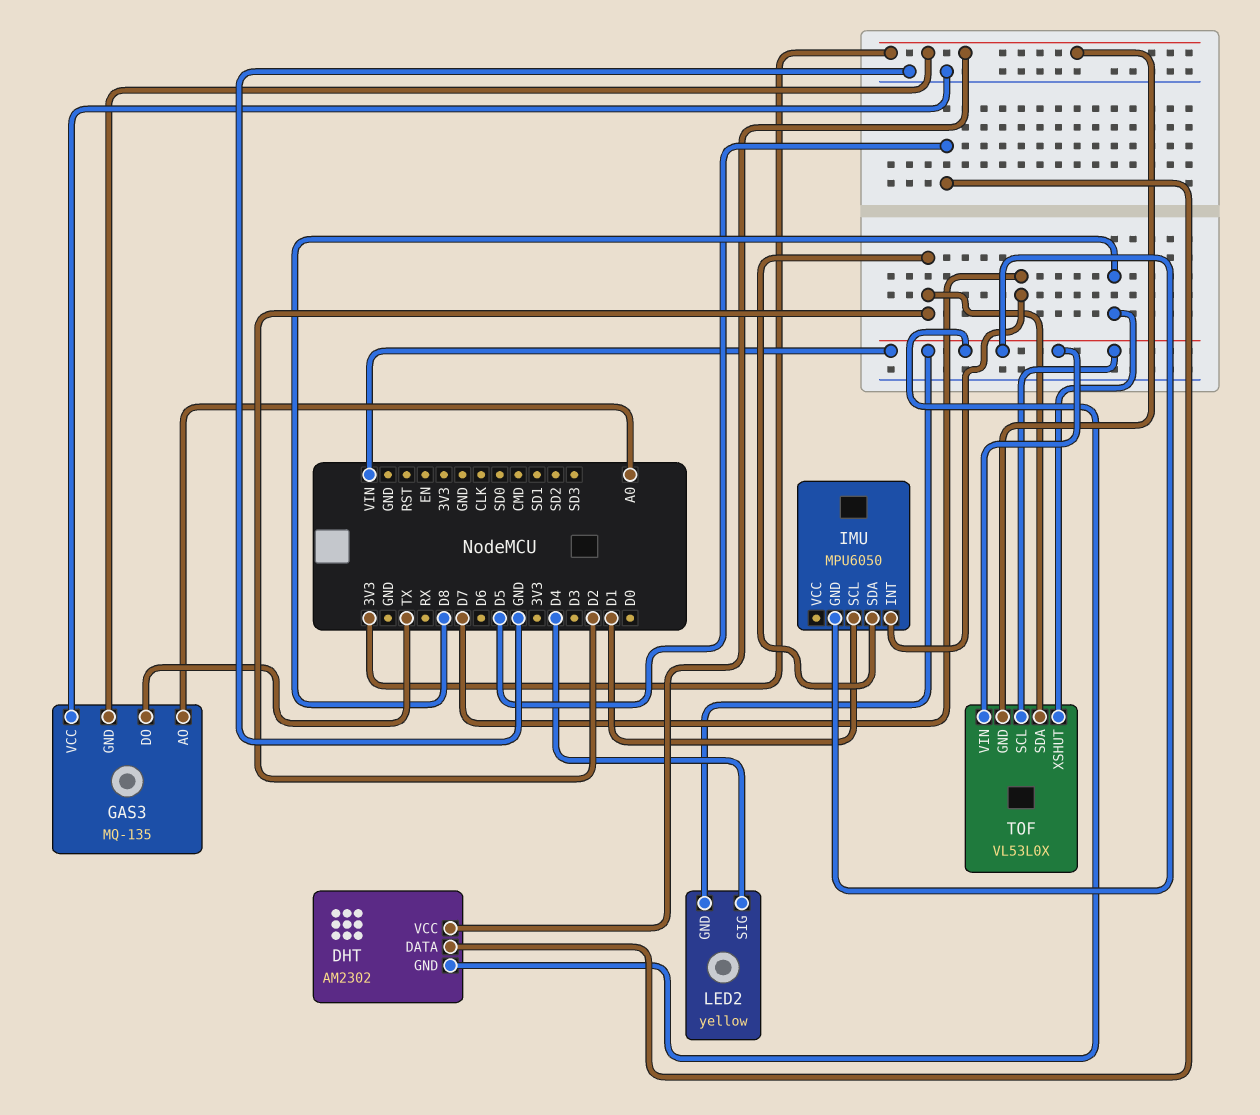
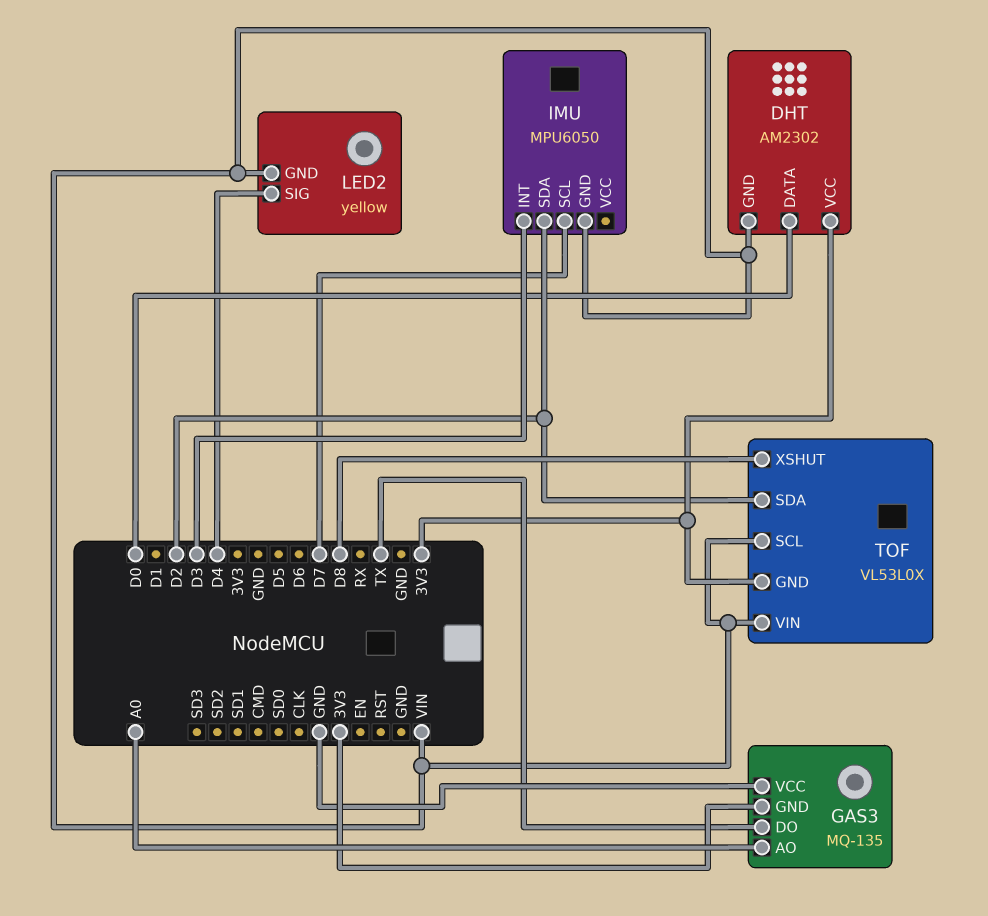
DHT pin DATA: D5 -> D0
IMU pin INT: D7 -> D3
IMU pin SCL: D1 -> D7

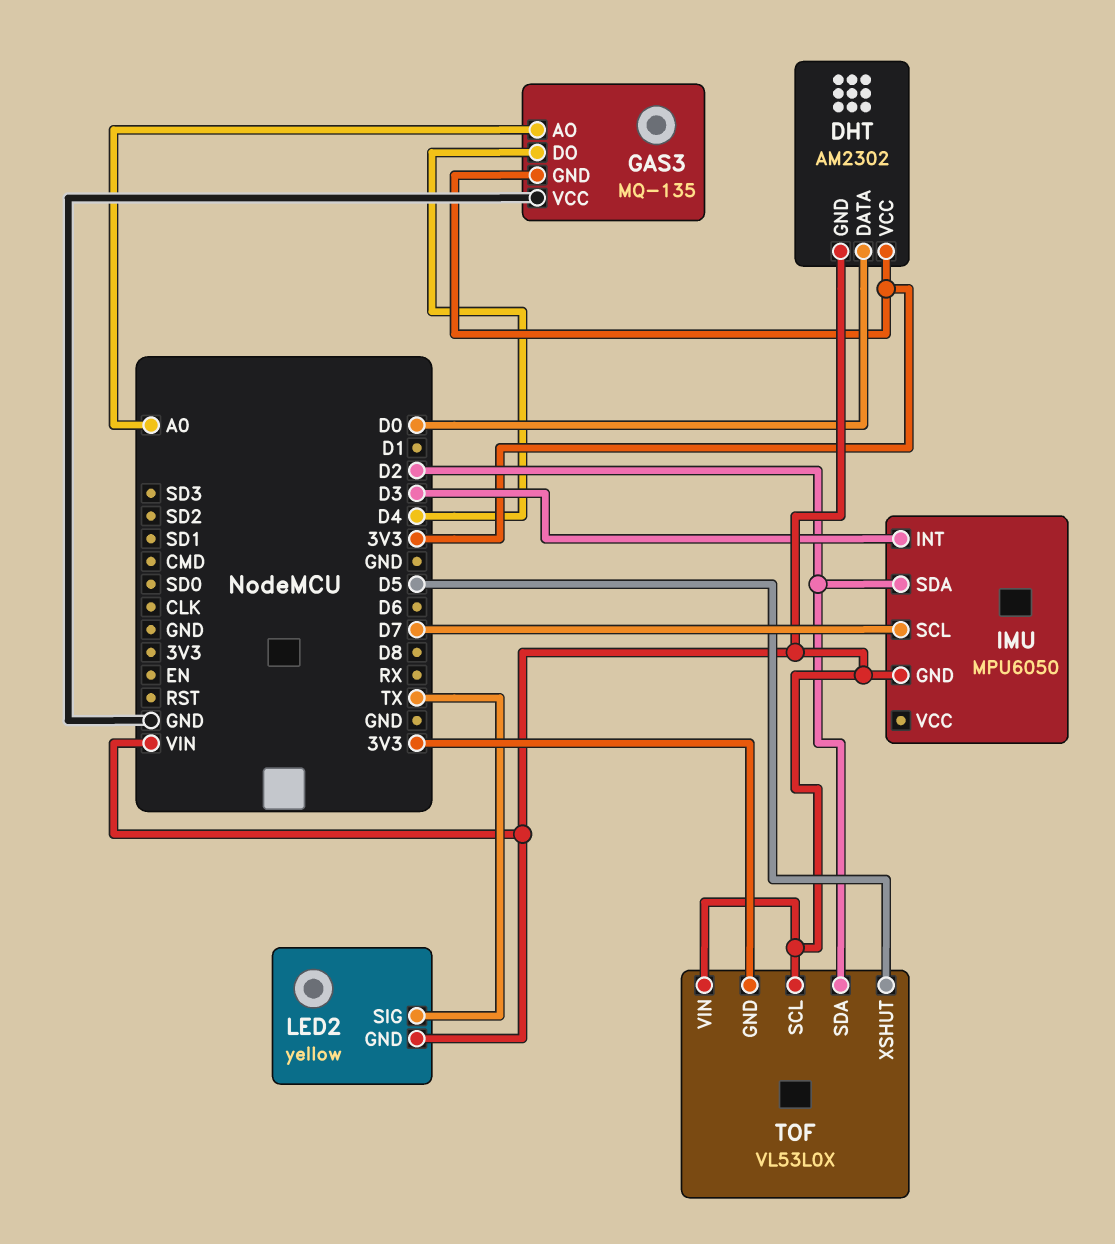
GAS3 pin DO: TX -> D4
LED2 pin SIG: D4 -> TX
TOF pin XSHUT: D8 -> D5

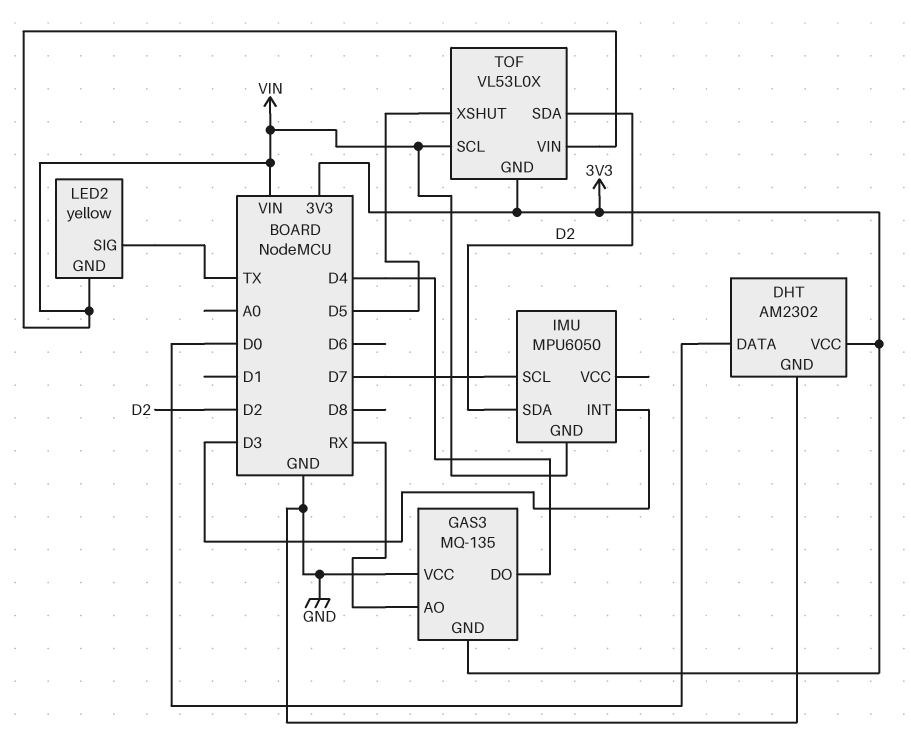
DHT pin GND: VIN -> GND
GAS3 pin AO: A0 -> RX

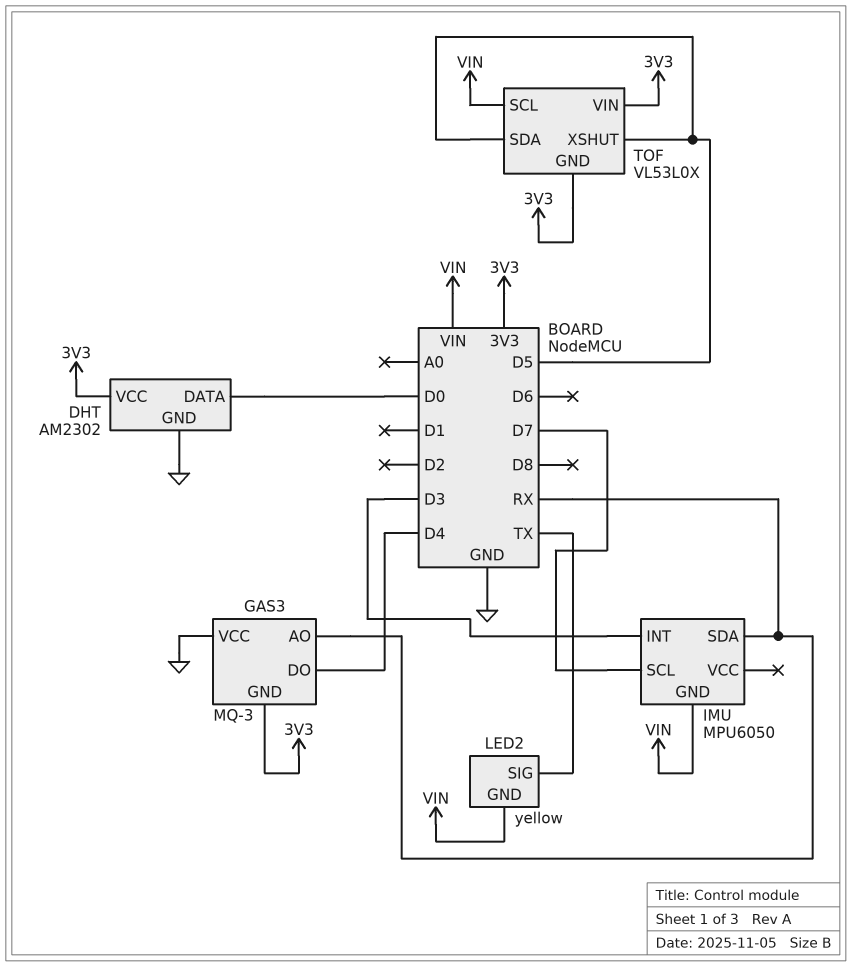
GAS3: MQ-135 -> MQ-3
IMU pin SDA: D2 -> RX
TOF pin SDA: D2 -> D5
TOF pin VIN: VIN -> 3V3

